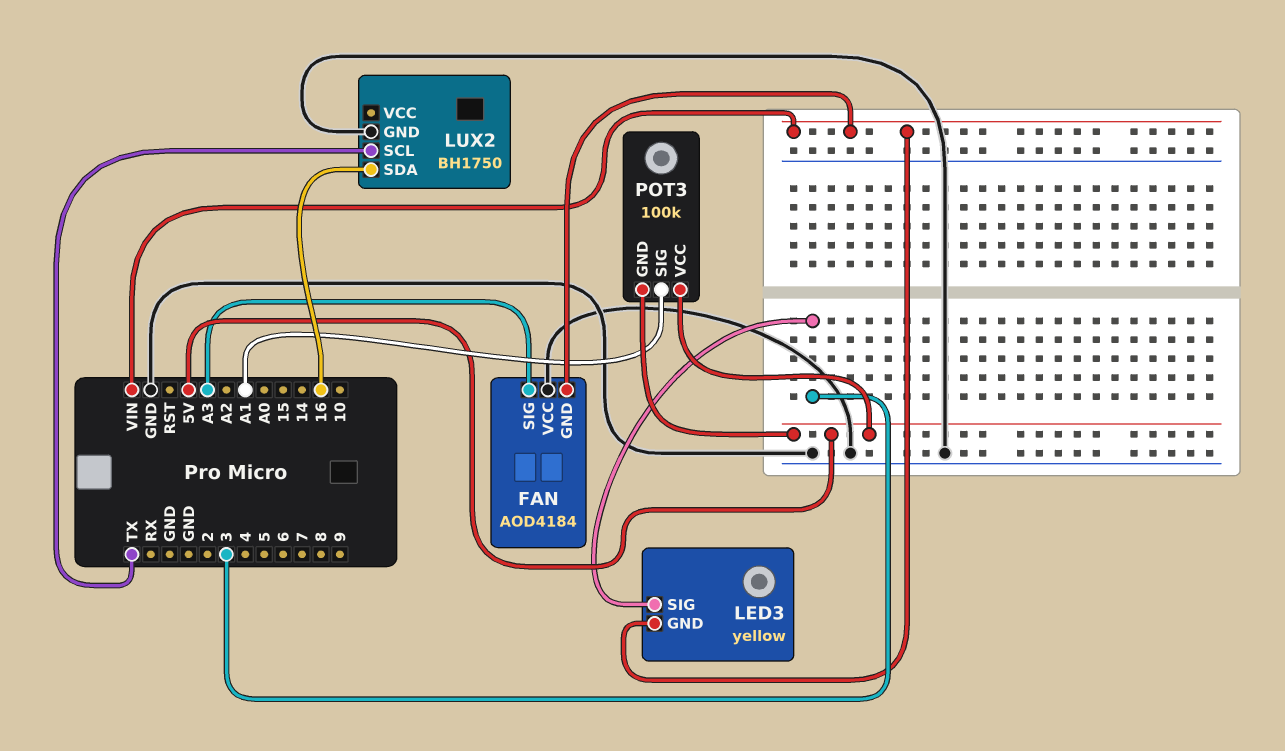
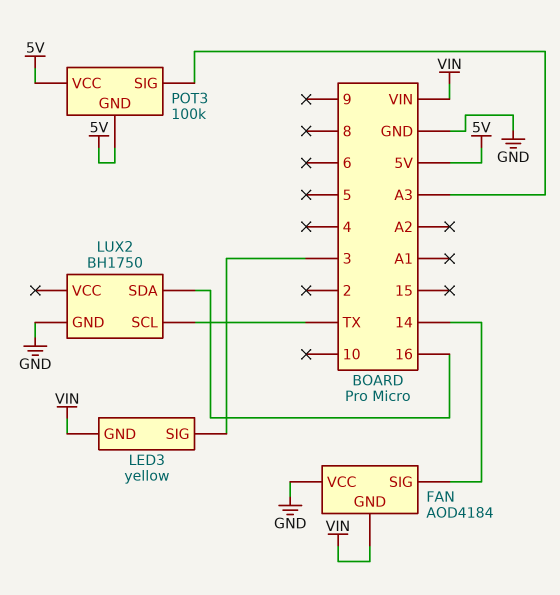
FAN pin SIG: A3 -> 14
POT3 pin SIG: A1 -> A3

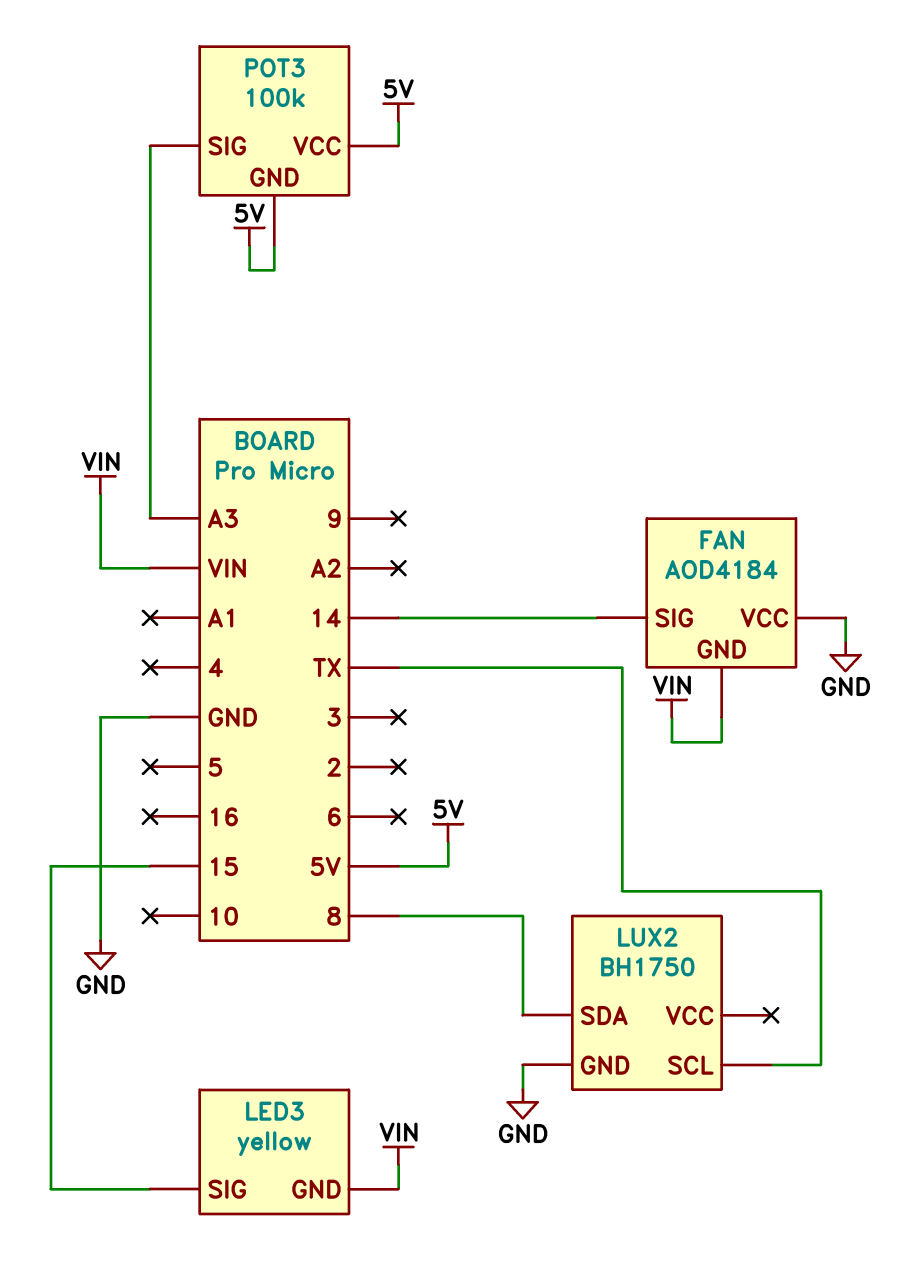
LED3 pin SIG: 3 -> 15
LUX2 pin SDA: 16 -> 8

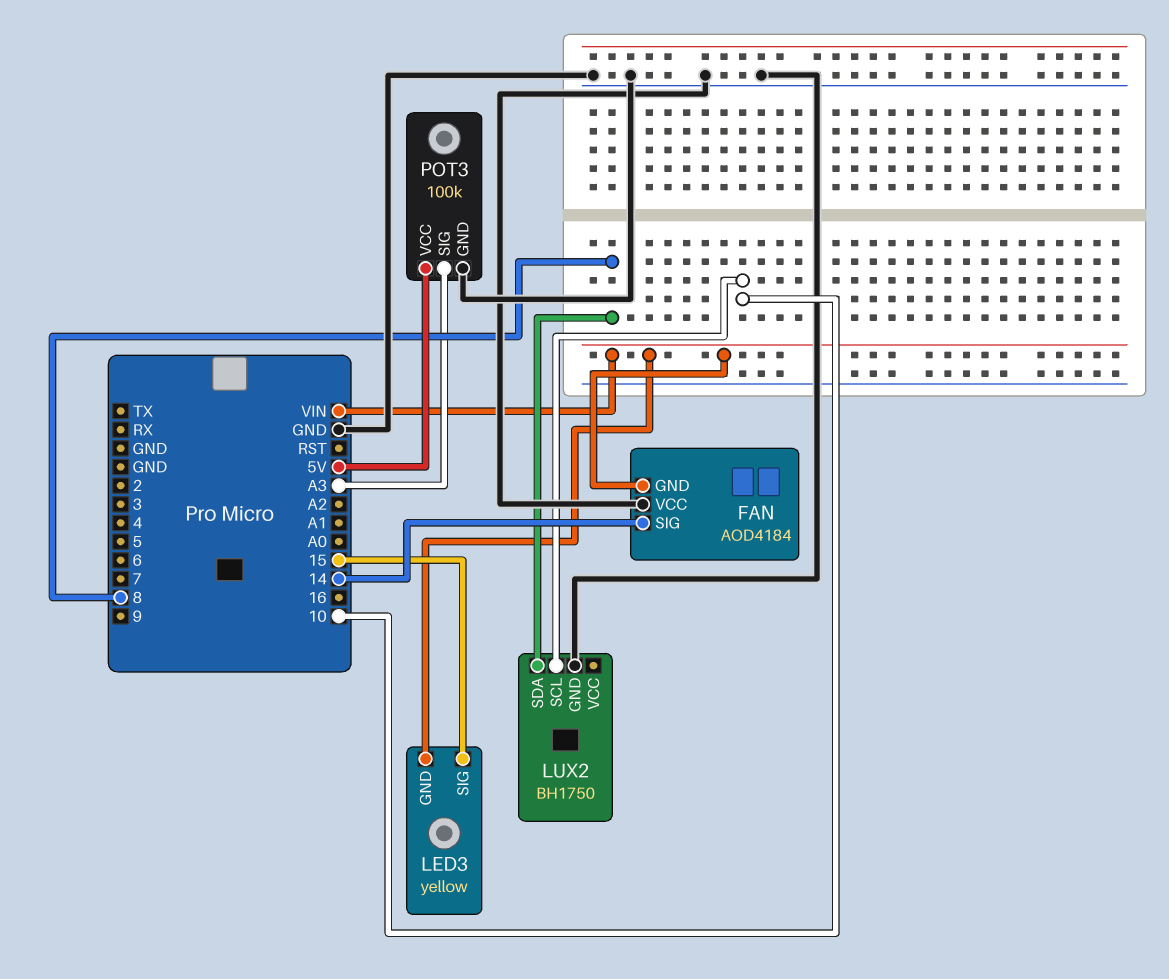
LUX2 pin SCL: TX -> 10
POT3 pin GND: 5V -> GND

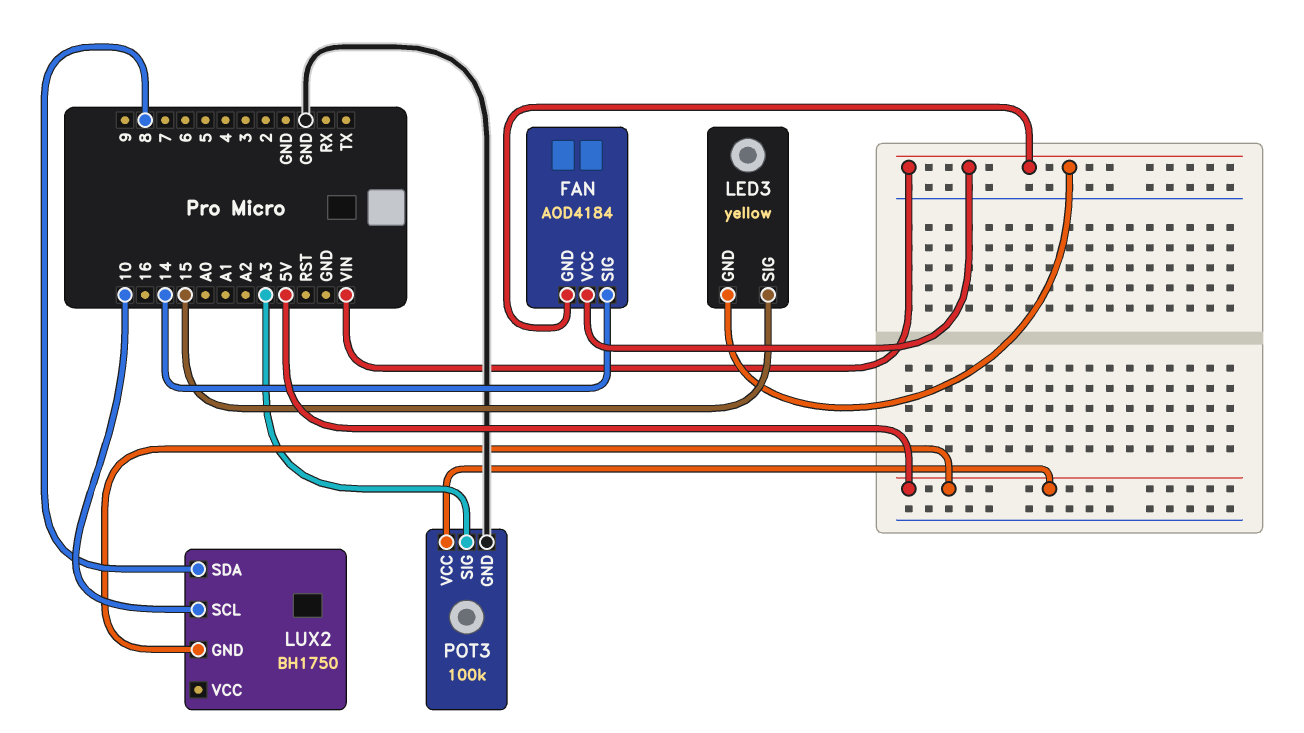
FAN pin VCC: GND -> VIN
LUX2 pin GND: GND -> 5V

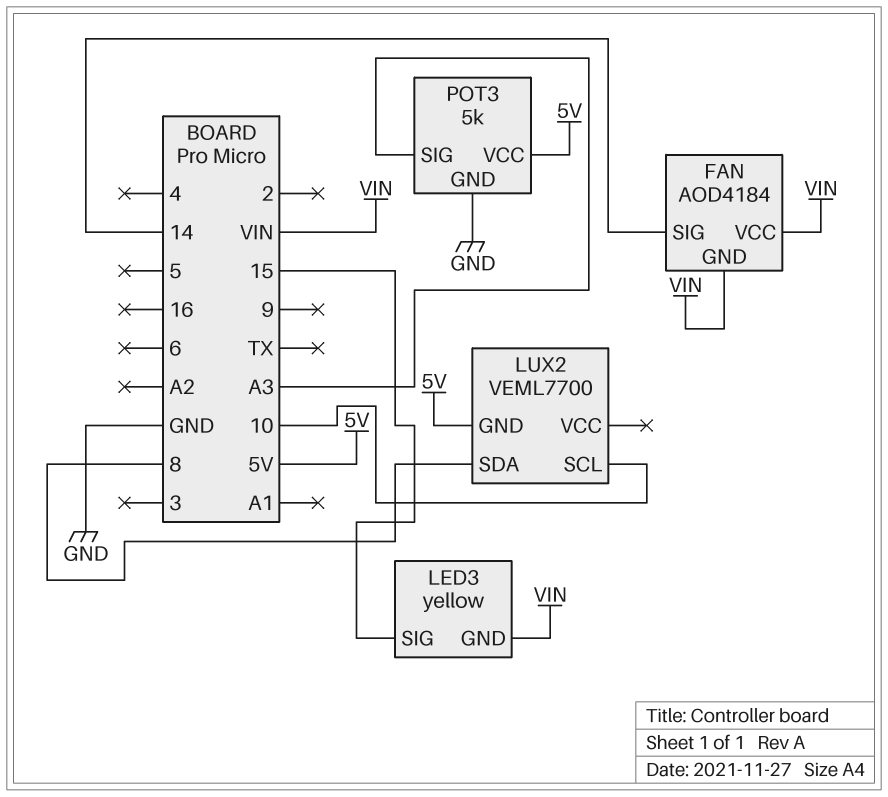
LUX2: BH1750 -> VEML7700
POT3: 100k -> 5k

